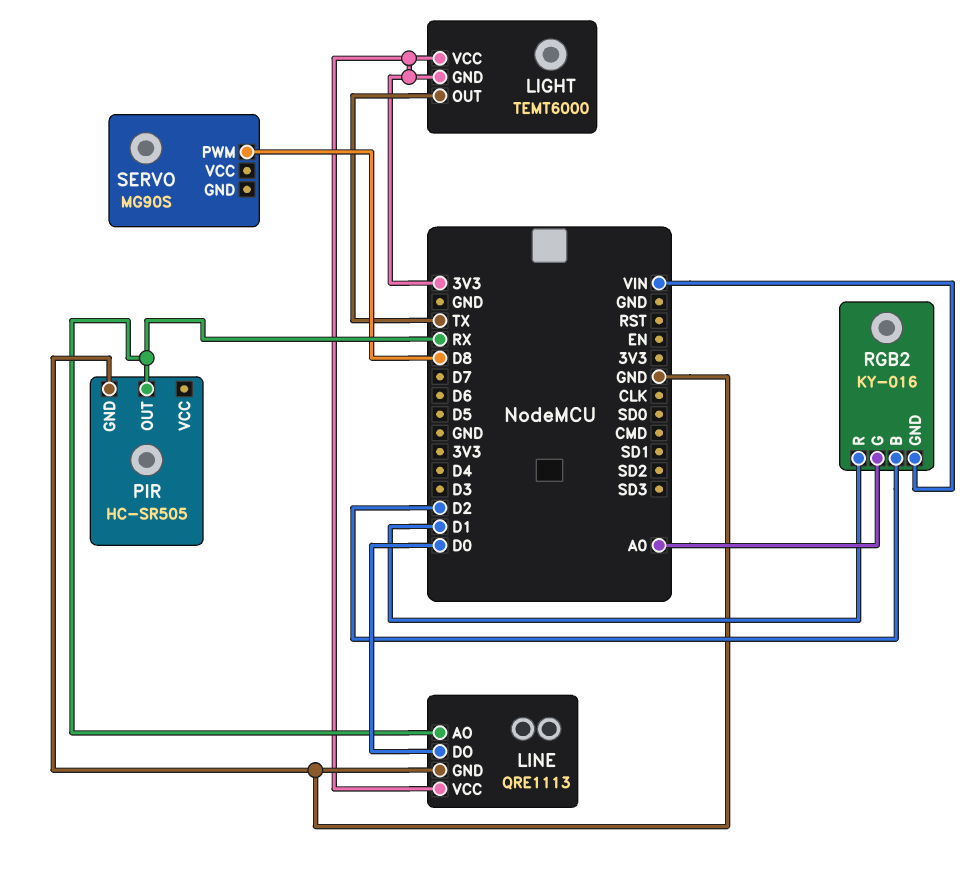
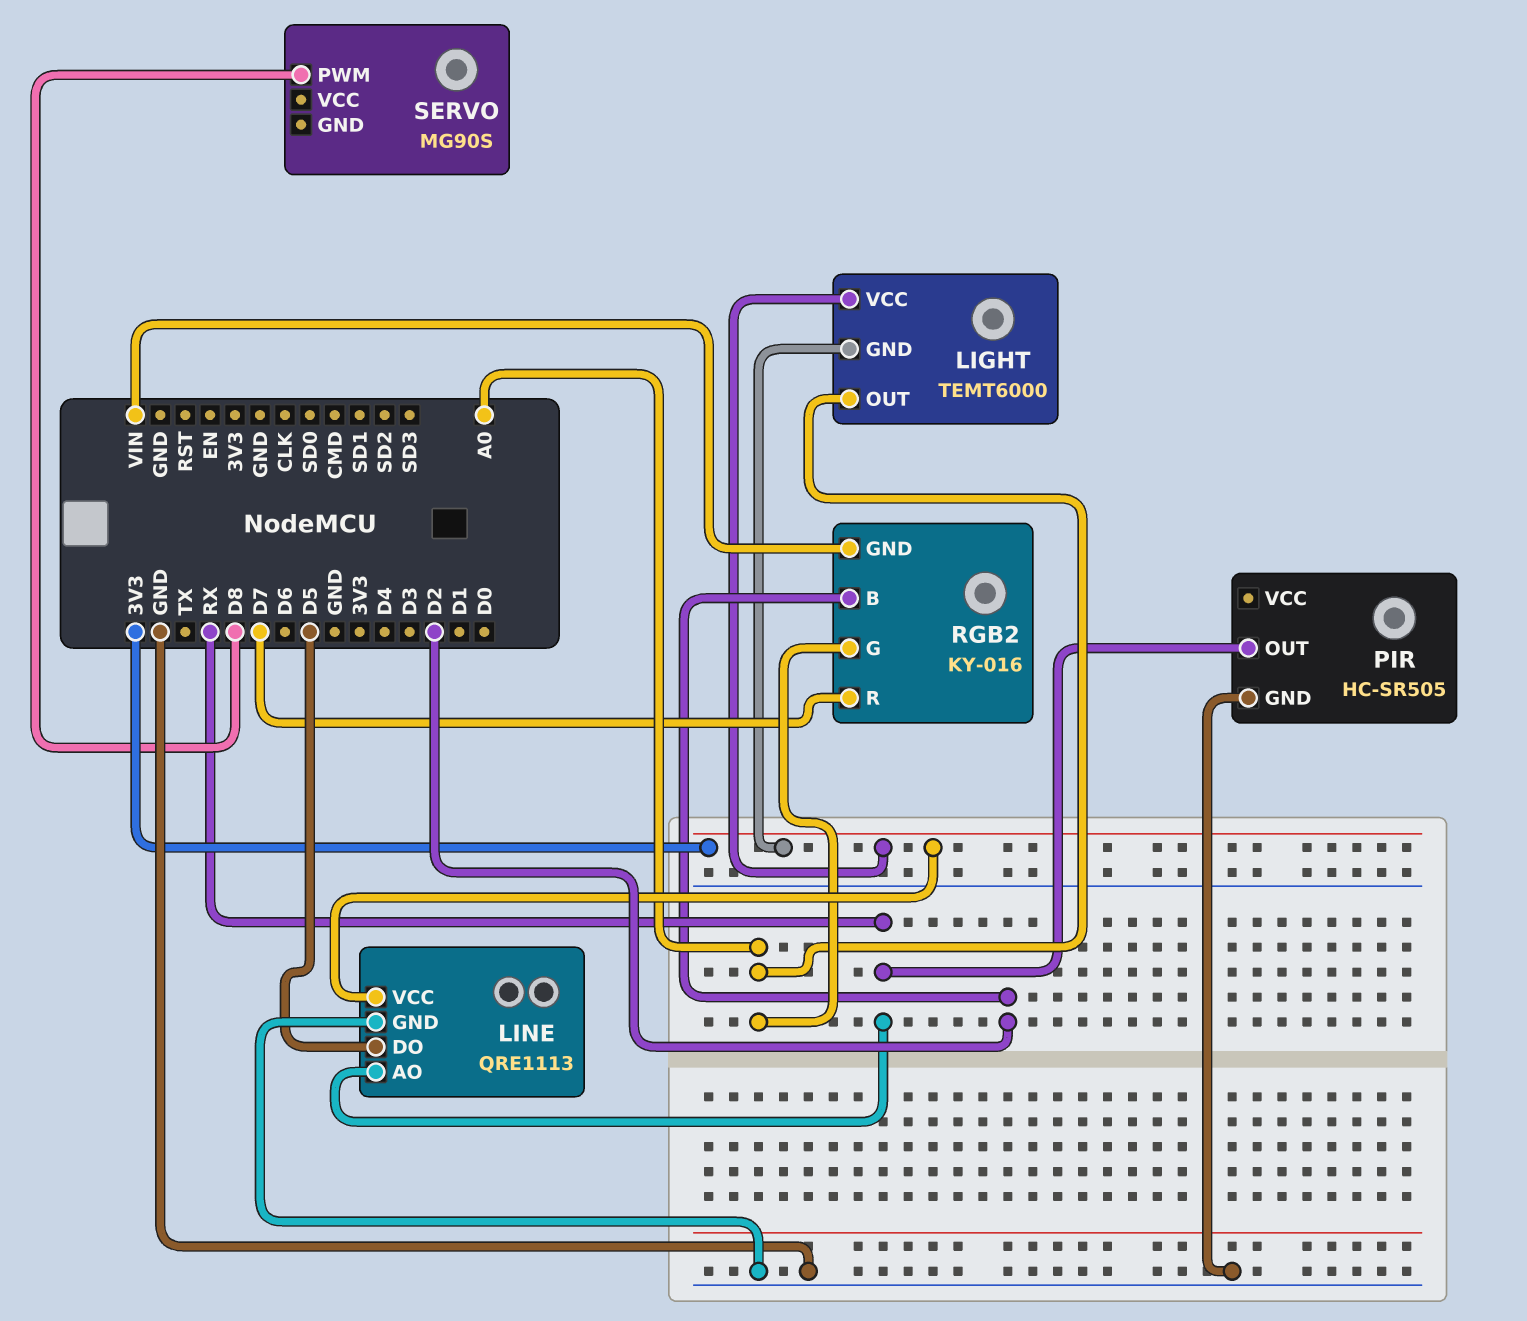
LIGHT pin OUT: TX -> A0
LINE pin DO: D0 -> D5
RGB2 pin R: D1 -> D7

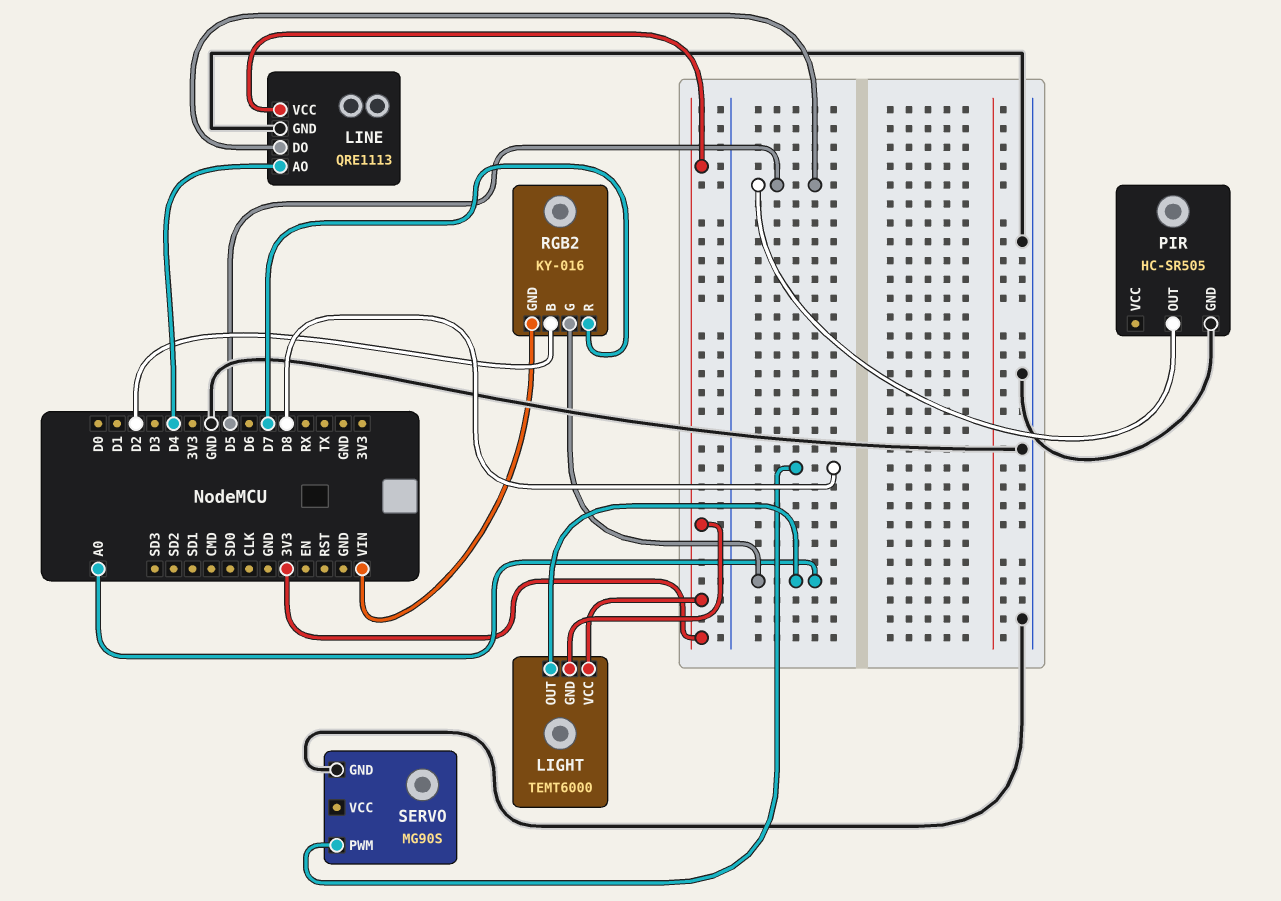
LINE pin AO: RX -> D4
PIR pin OUT: RX -> D5
SERVO pin GND: none -> GND

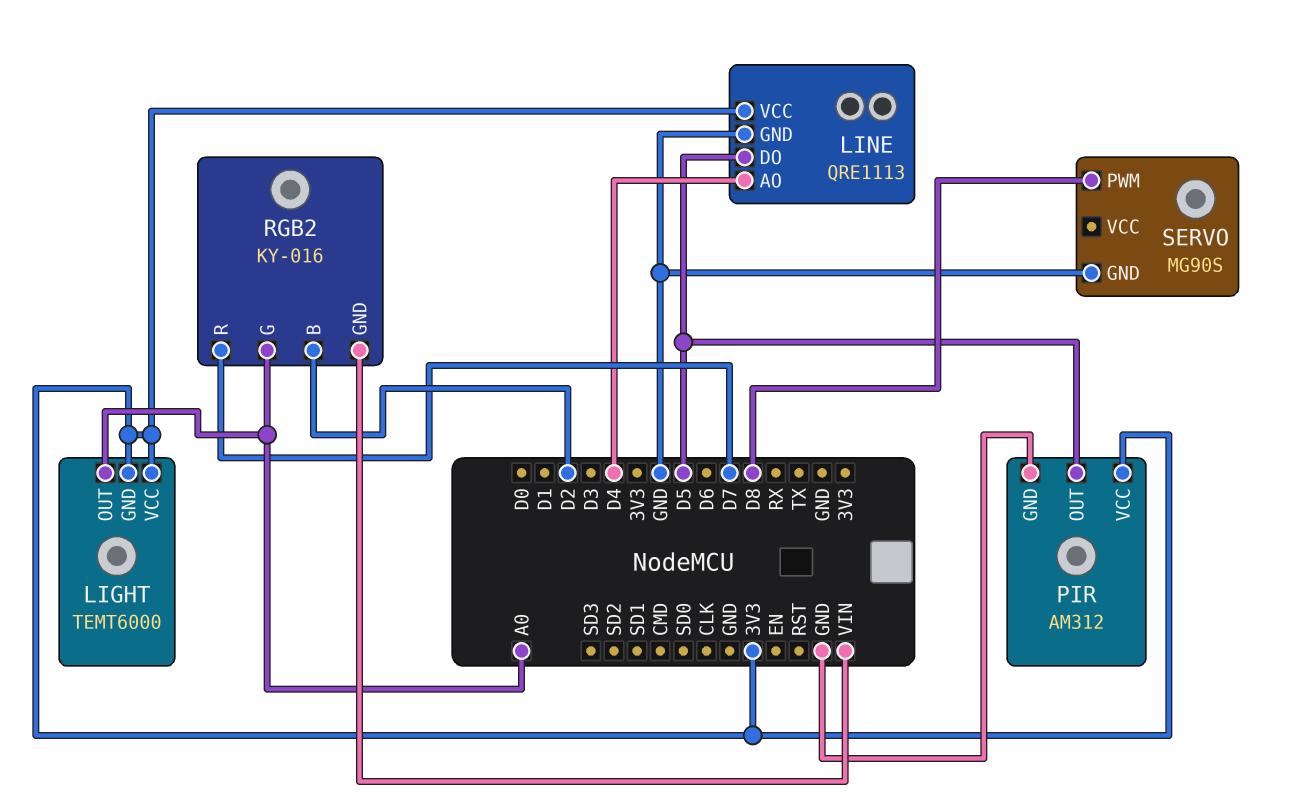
PIR: HC-SR505 -> AM312
PIR pin VCC: none -> 3V3

